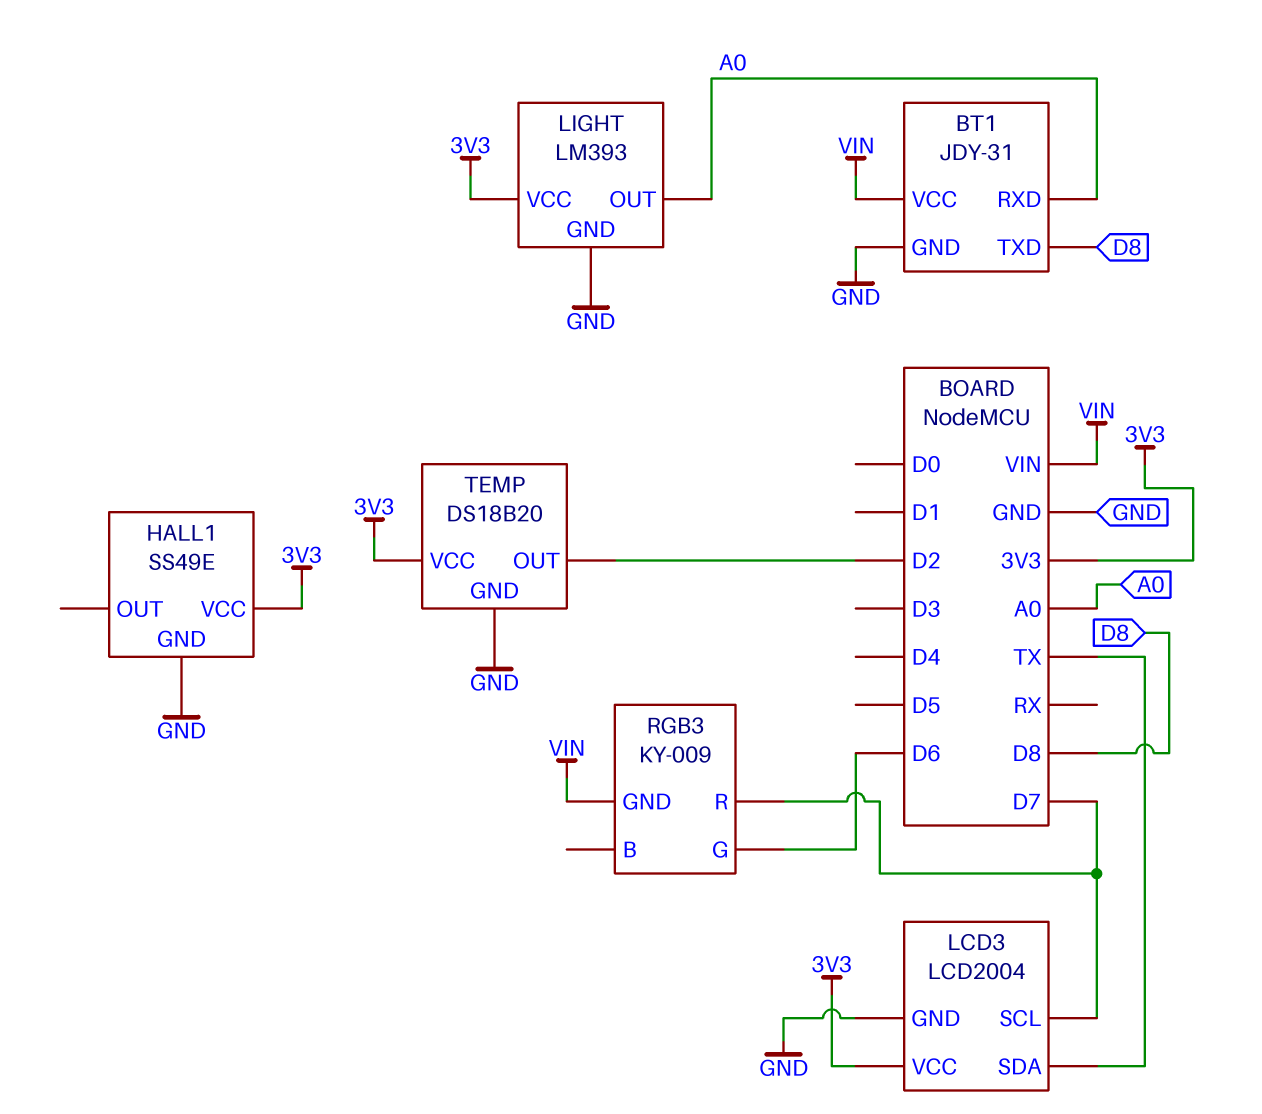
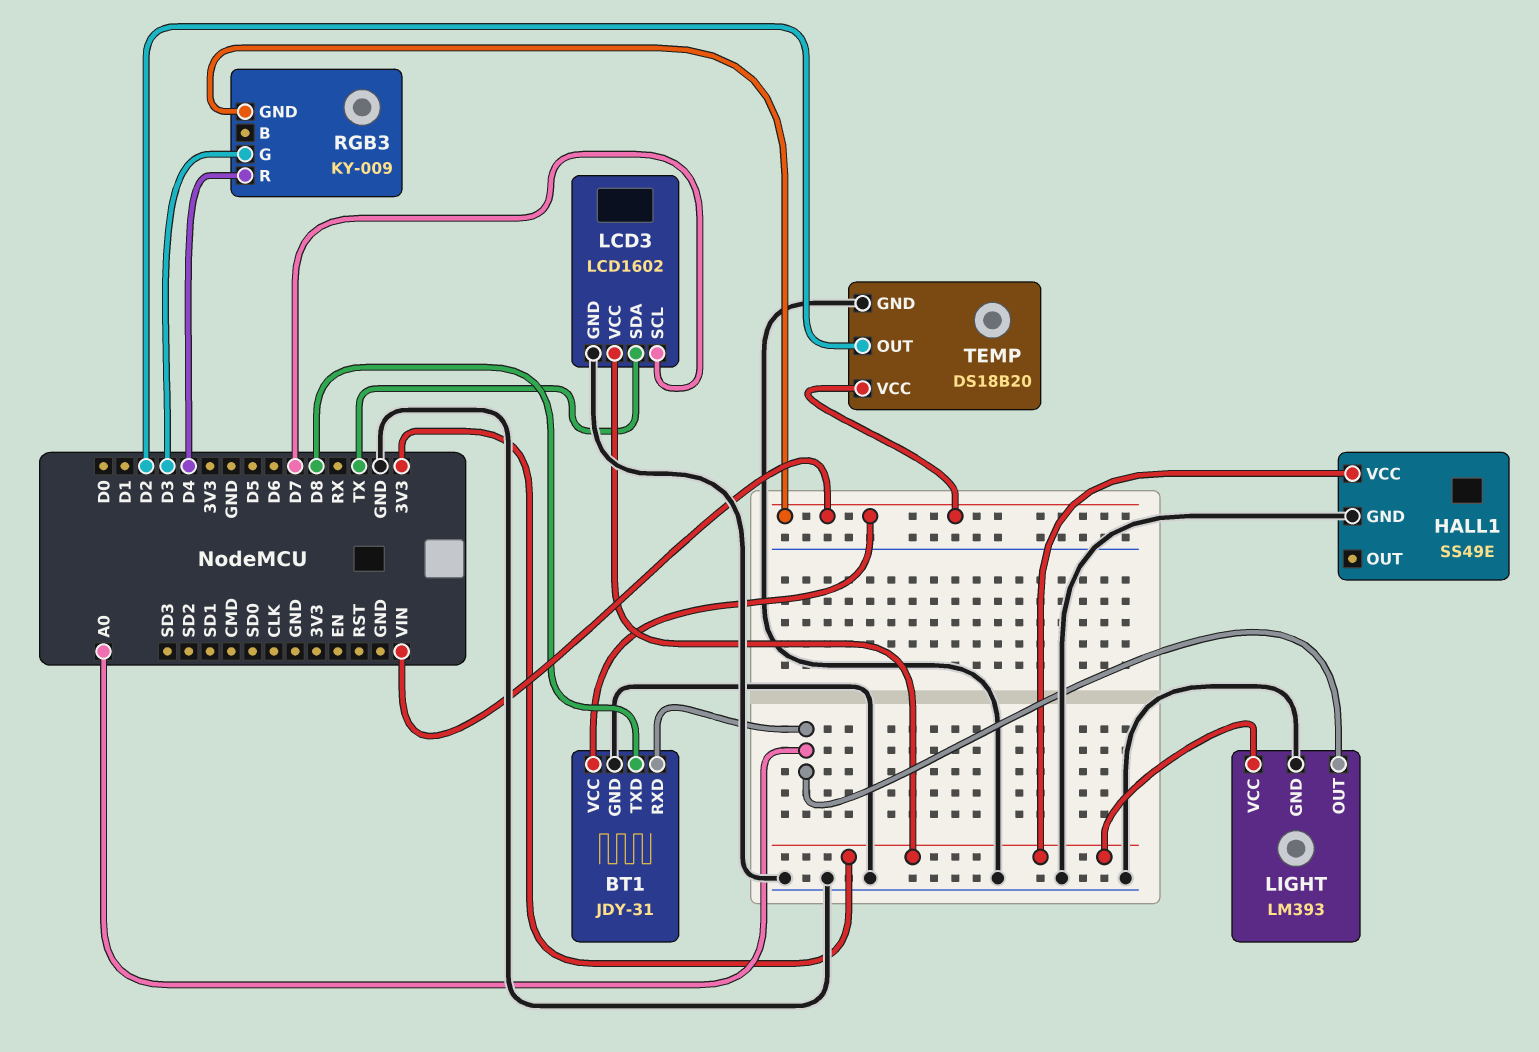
LCD3: LCD2004 -> LCD1602
RGB3 pin G: D6 -> D3
RGB3 pin R: D7 -> D4
TEMP pin VCC: 3V3 -> VIN

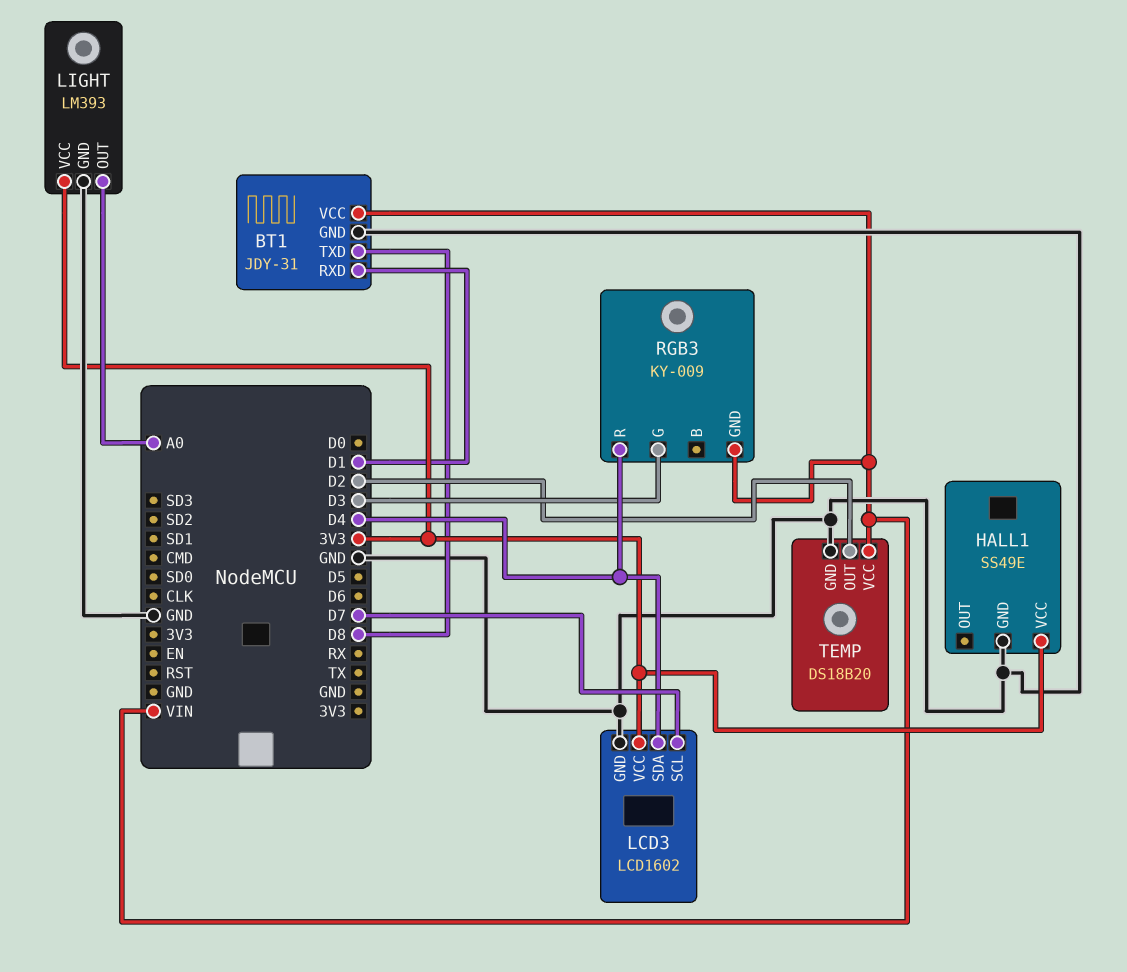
BT1 pin RXD: A0 -> D1
LCD3 pin SDA: TX -> D4

